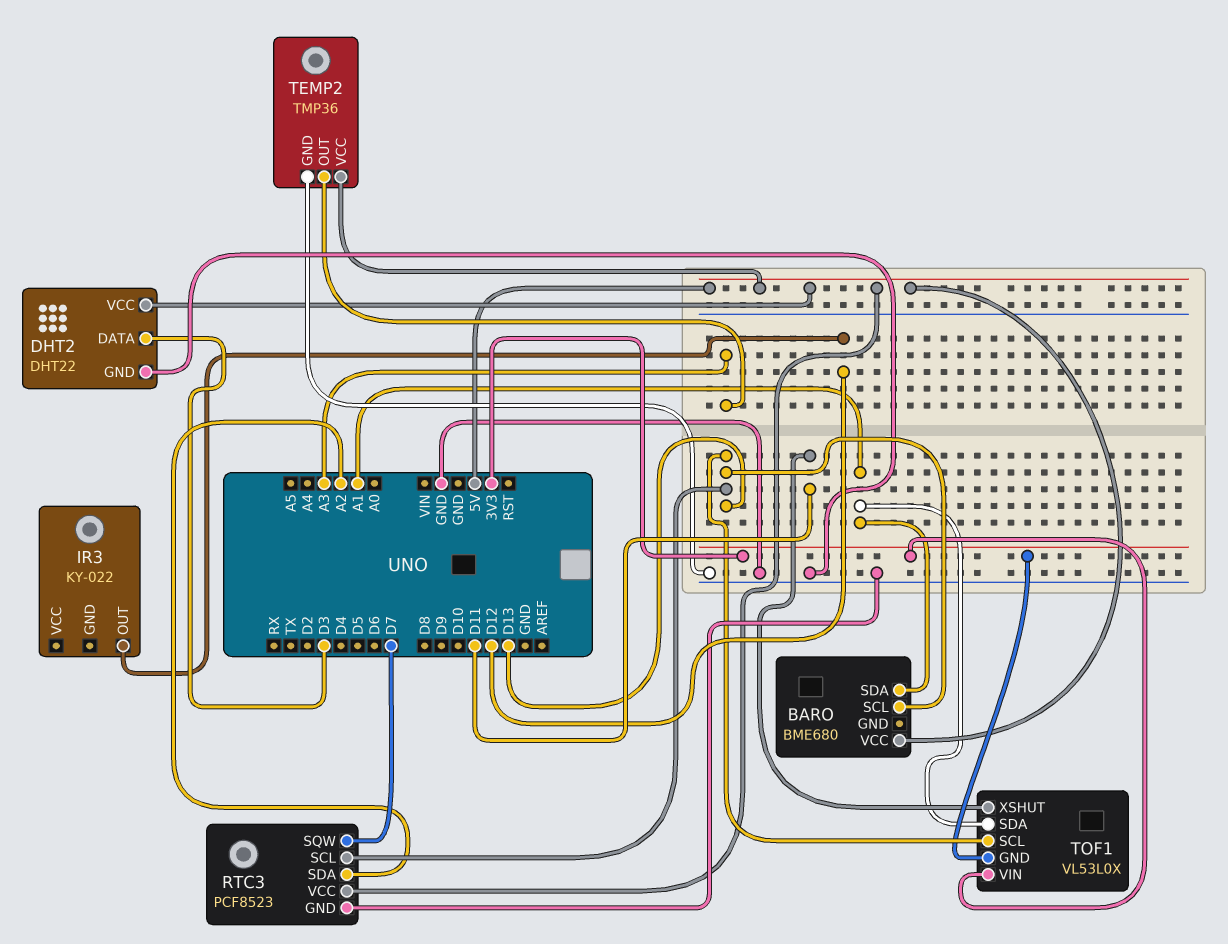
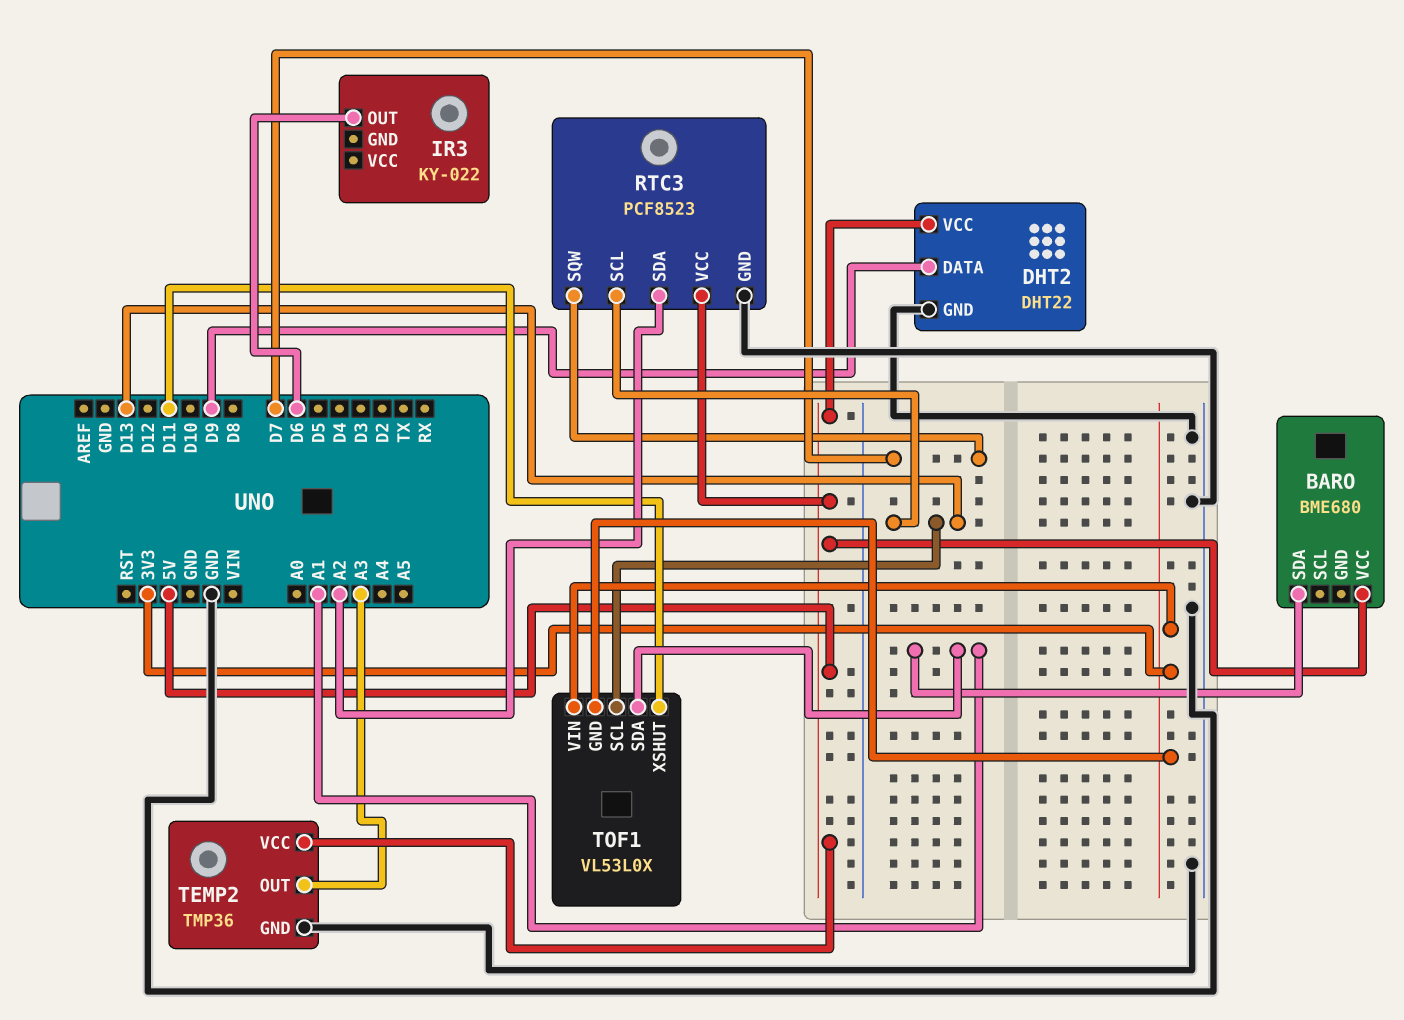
BARO pin SCL: D13 -> none
DHT2 pin DATA: D3 -> D9
IR3 pin OUT: D12 -> D6

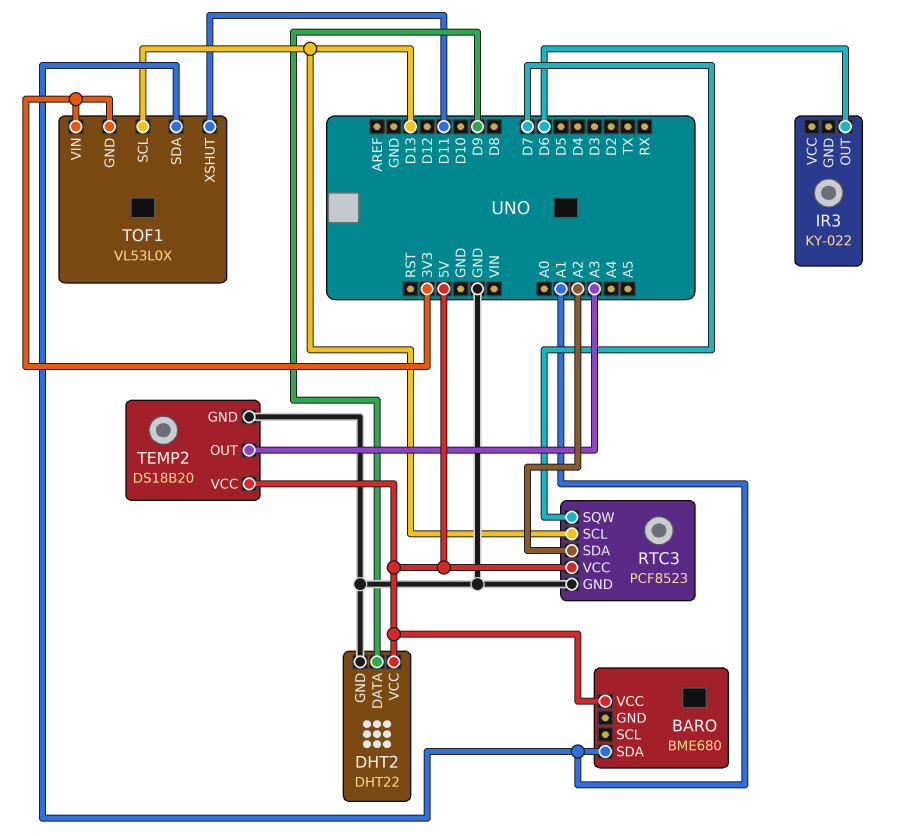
TEMP2: TMP36 -> DS18B20

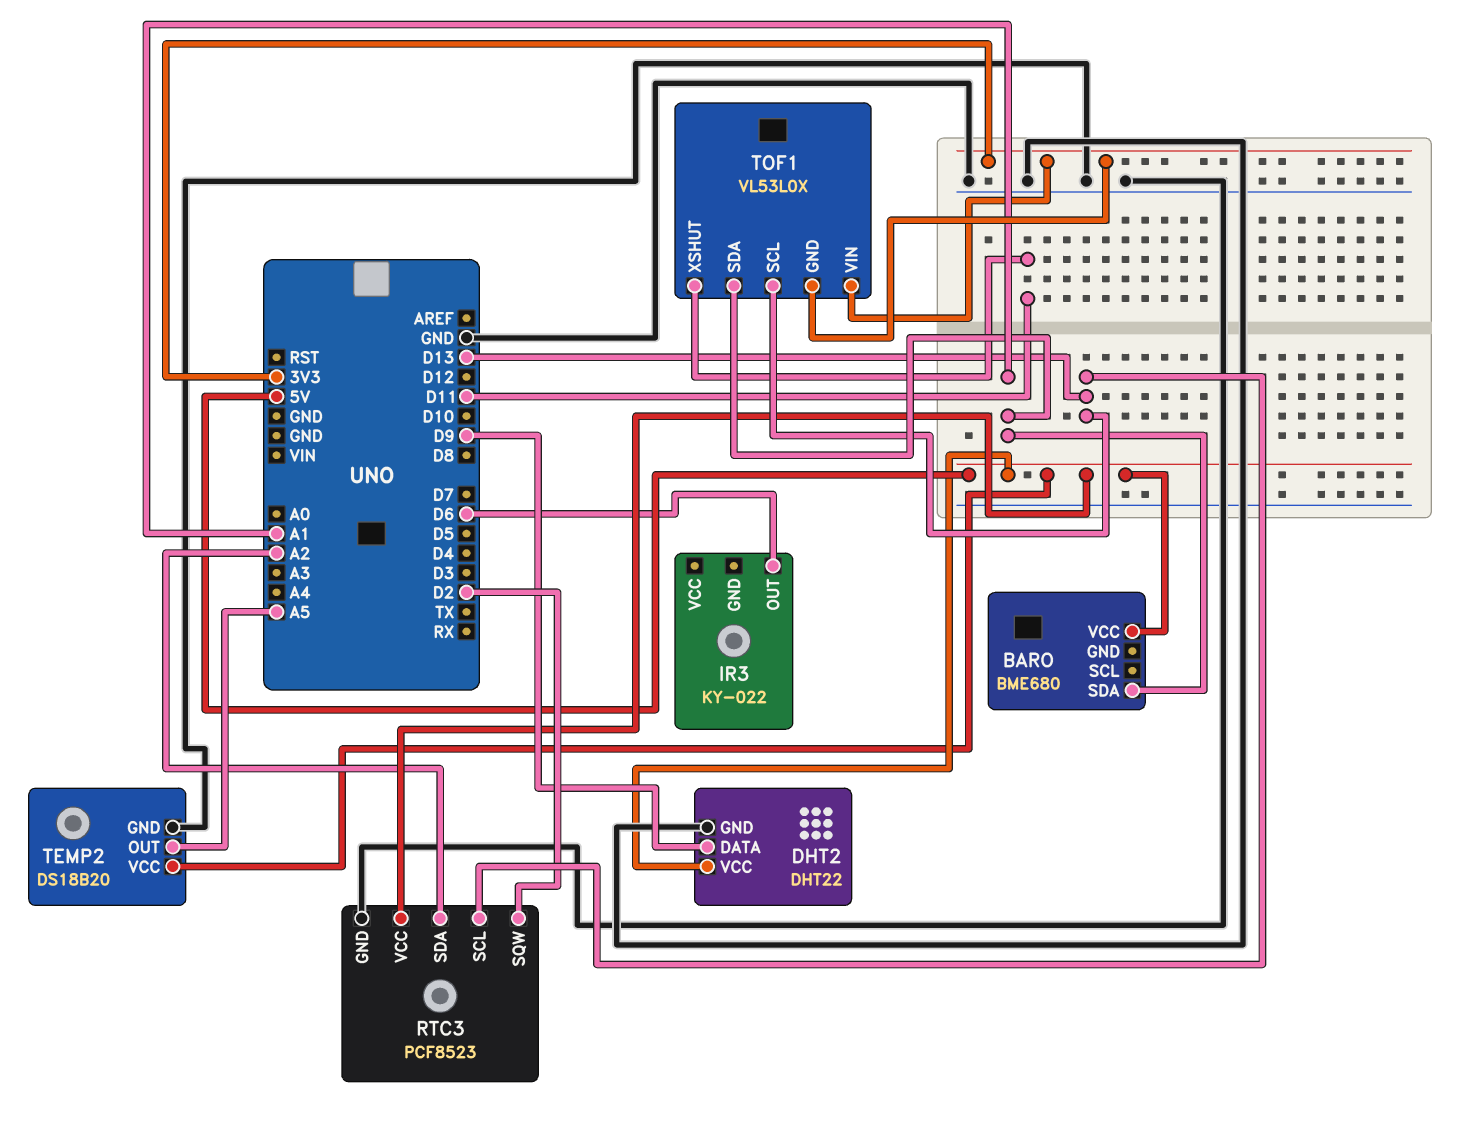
RTC3 pin SQW: D7 -> D2
TEMP2 pin OUT: A3 -> A5

